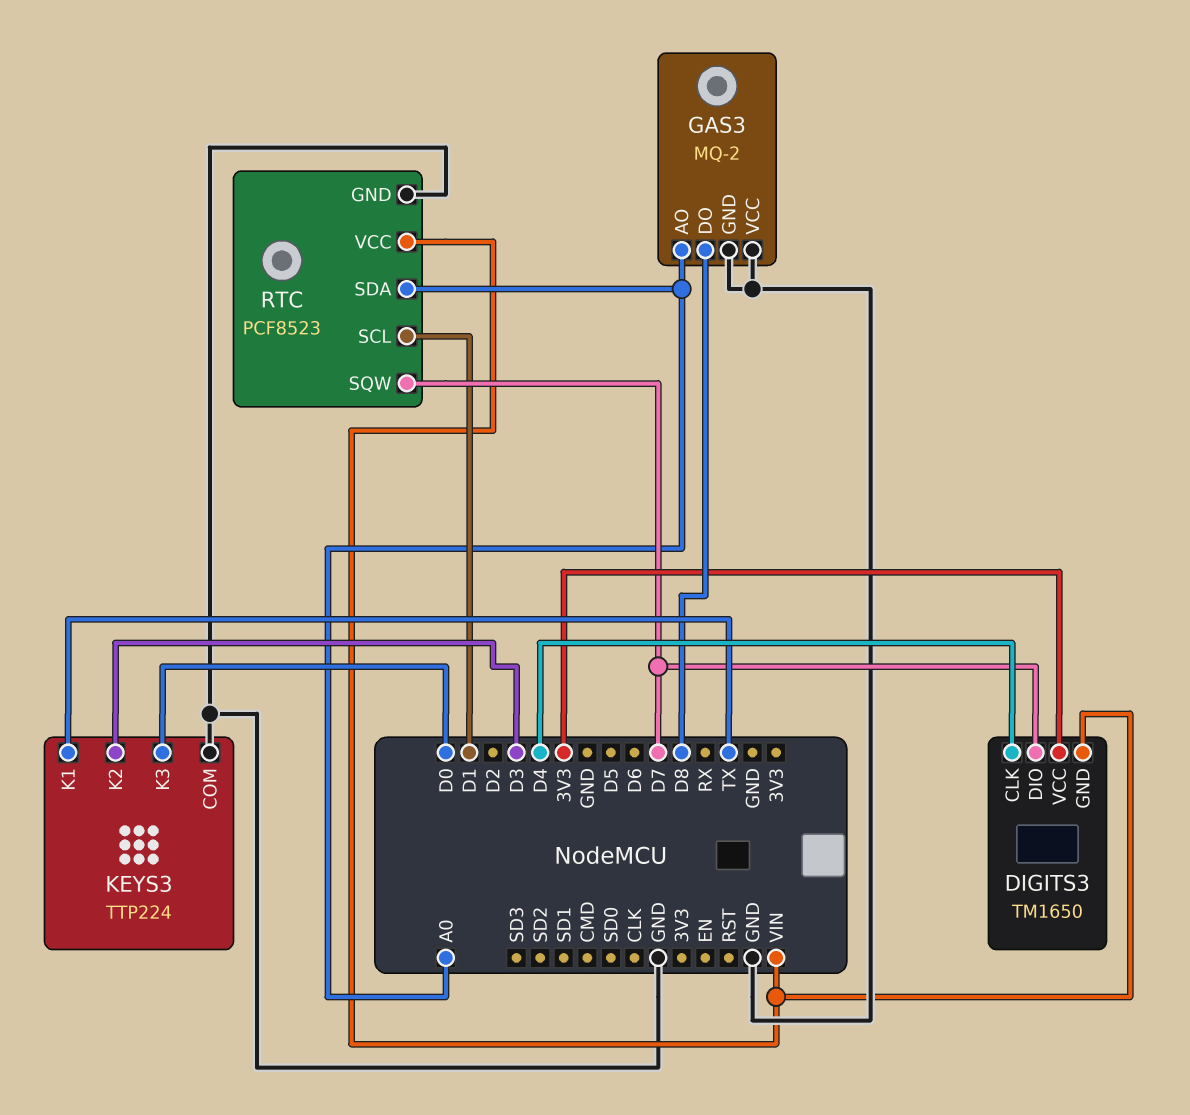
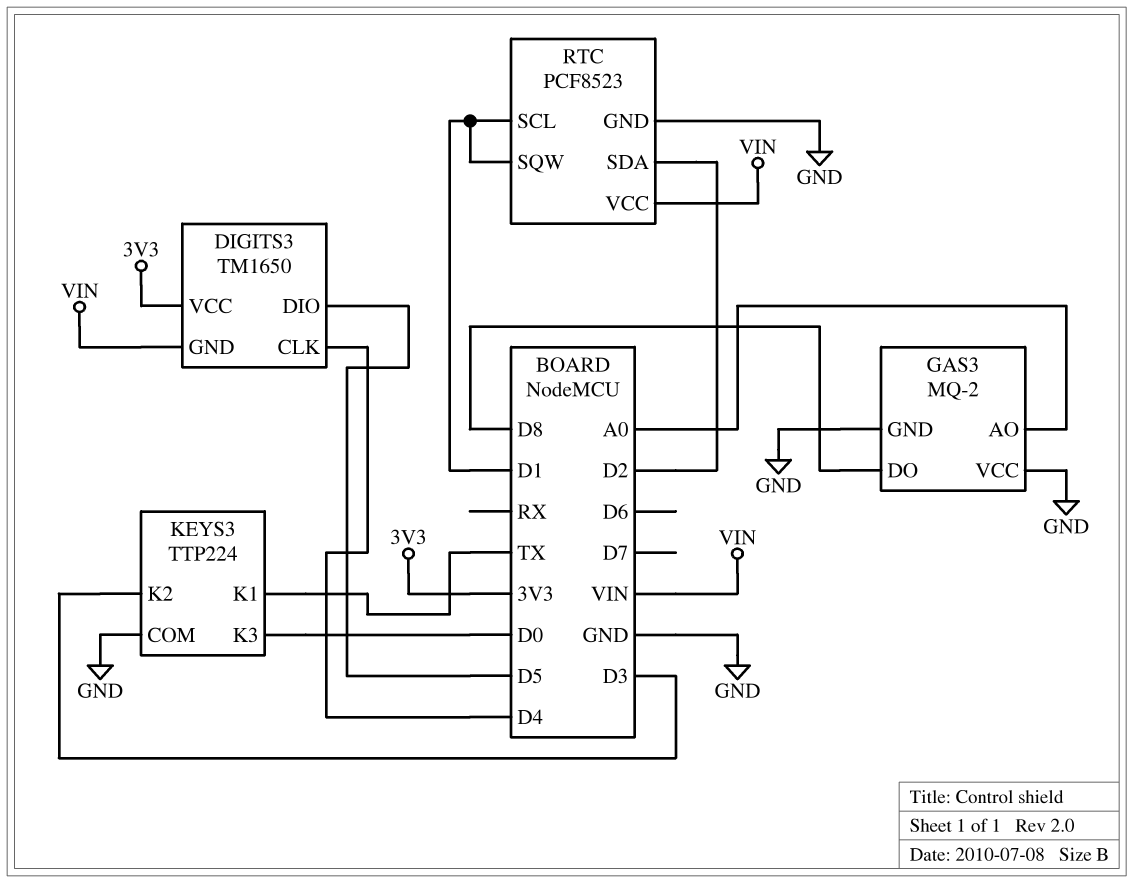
DIGITS3 pin DIO: D7 -> D5
RTC pin SDA: A0 -> D2
RTC pin SQW: D7 -> D1

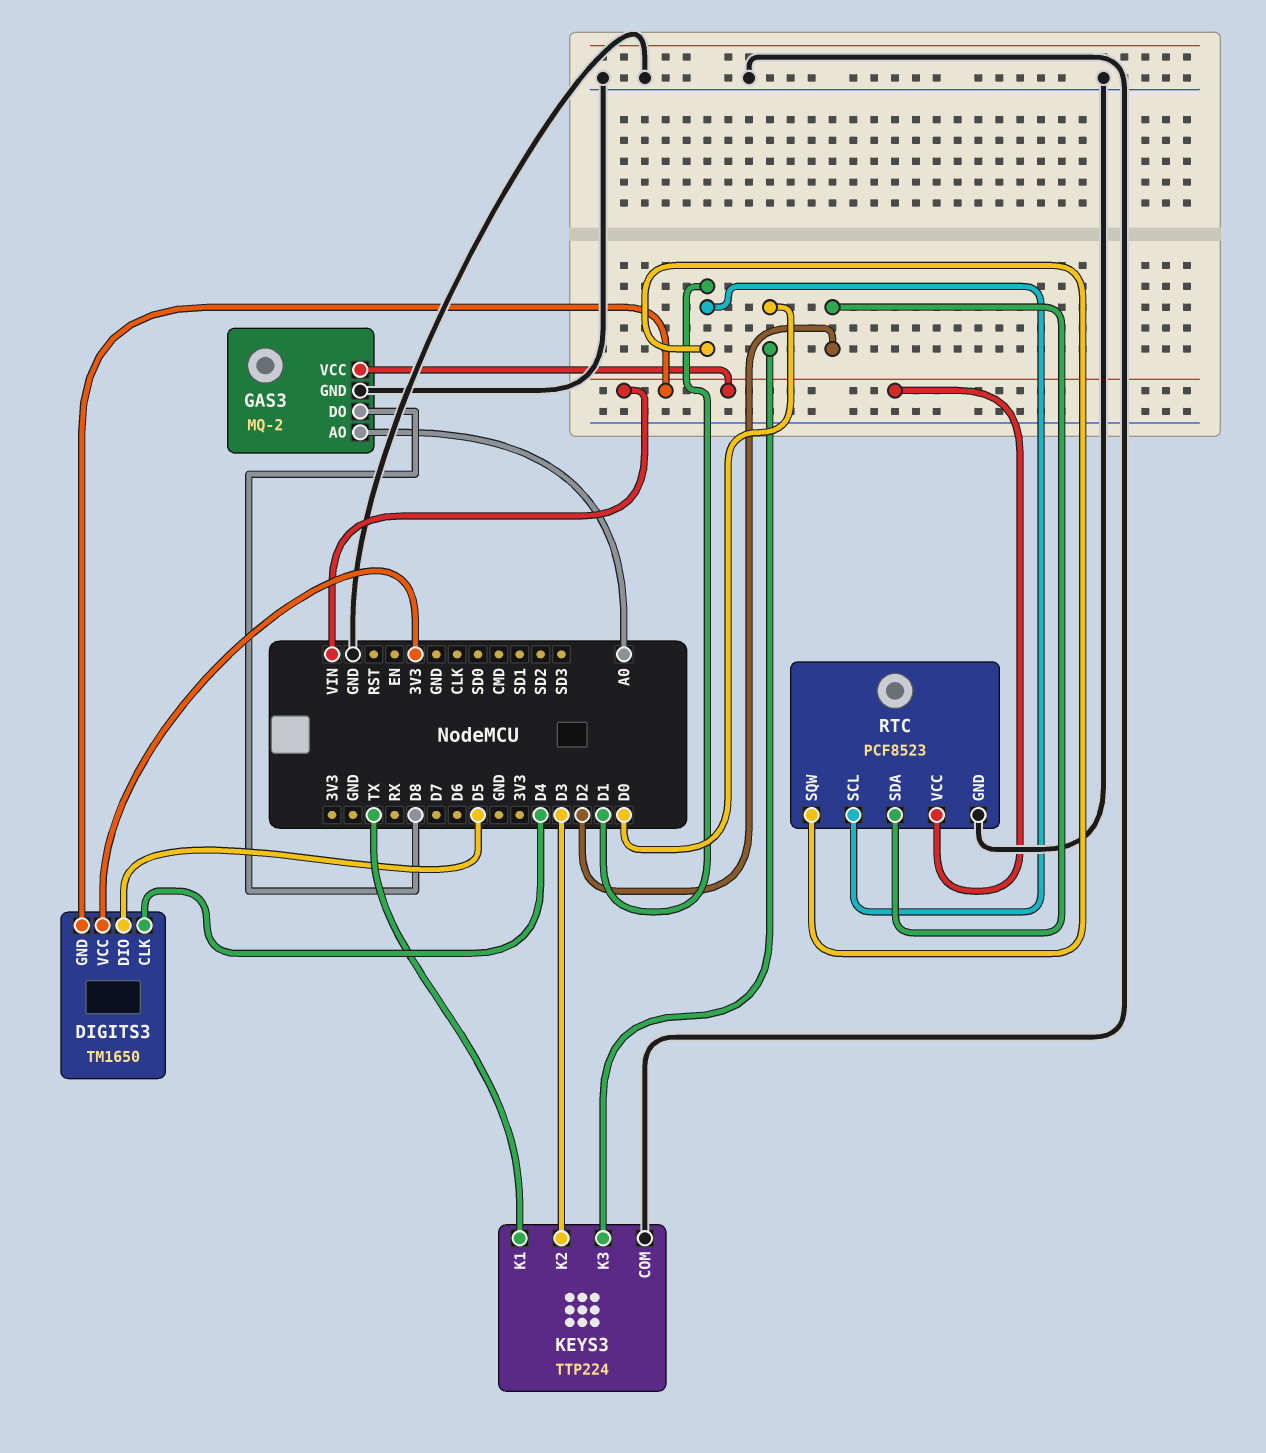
GAS3 pin VCC: GND -> VIN

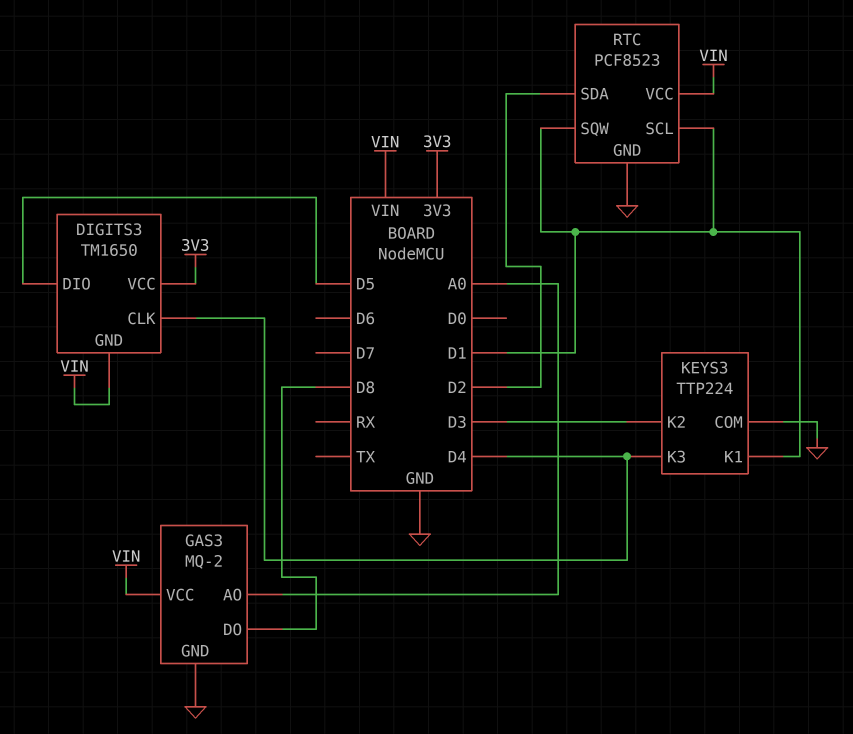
KEYS3 pin K1: TX -> D1
KEYS3 pin K3: D0 -> D4

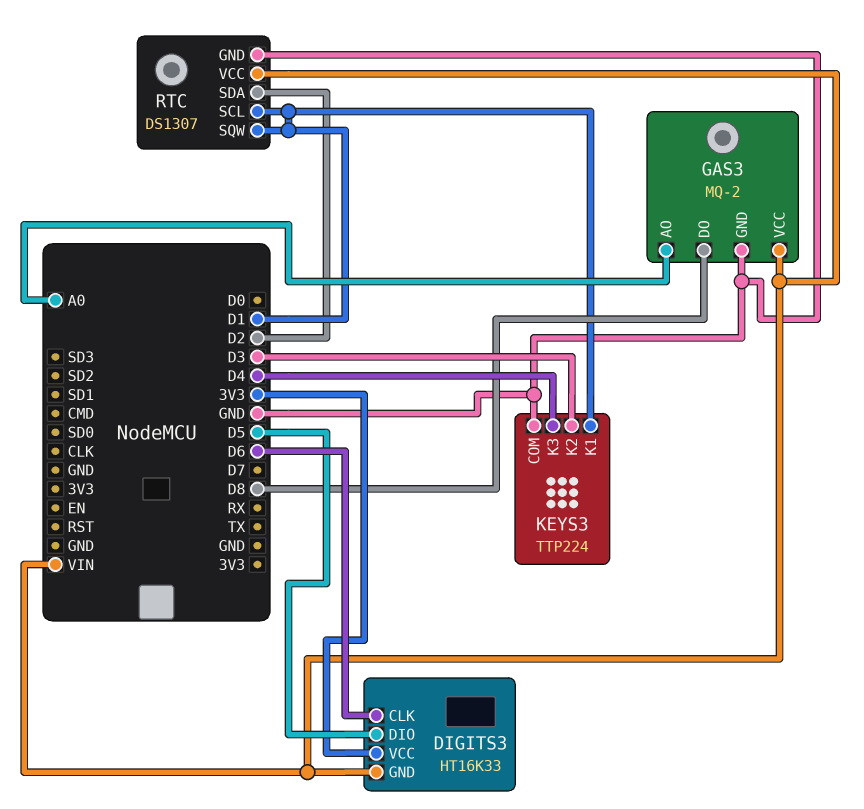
DIGITS3: TM1650 -> HT16K33
DIGITS3 pin CLK: D4 -> D6
RTC: PCF8523 -> DS1307

